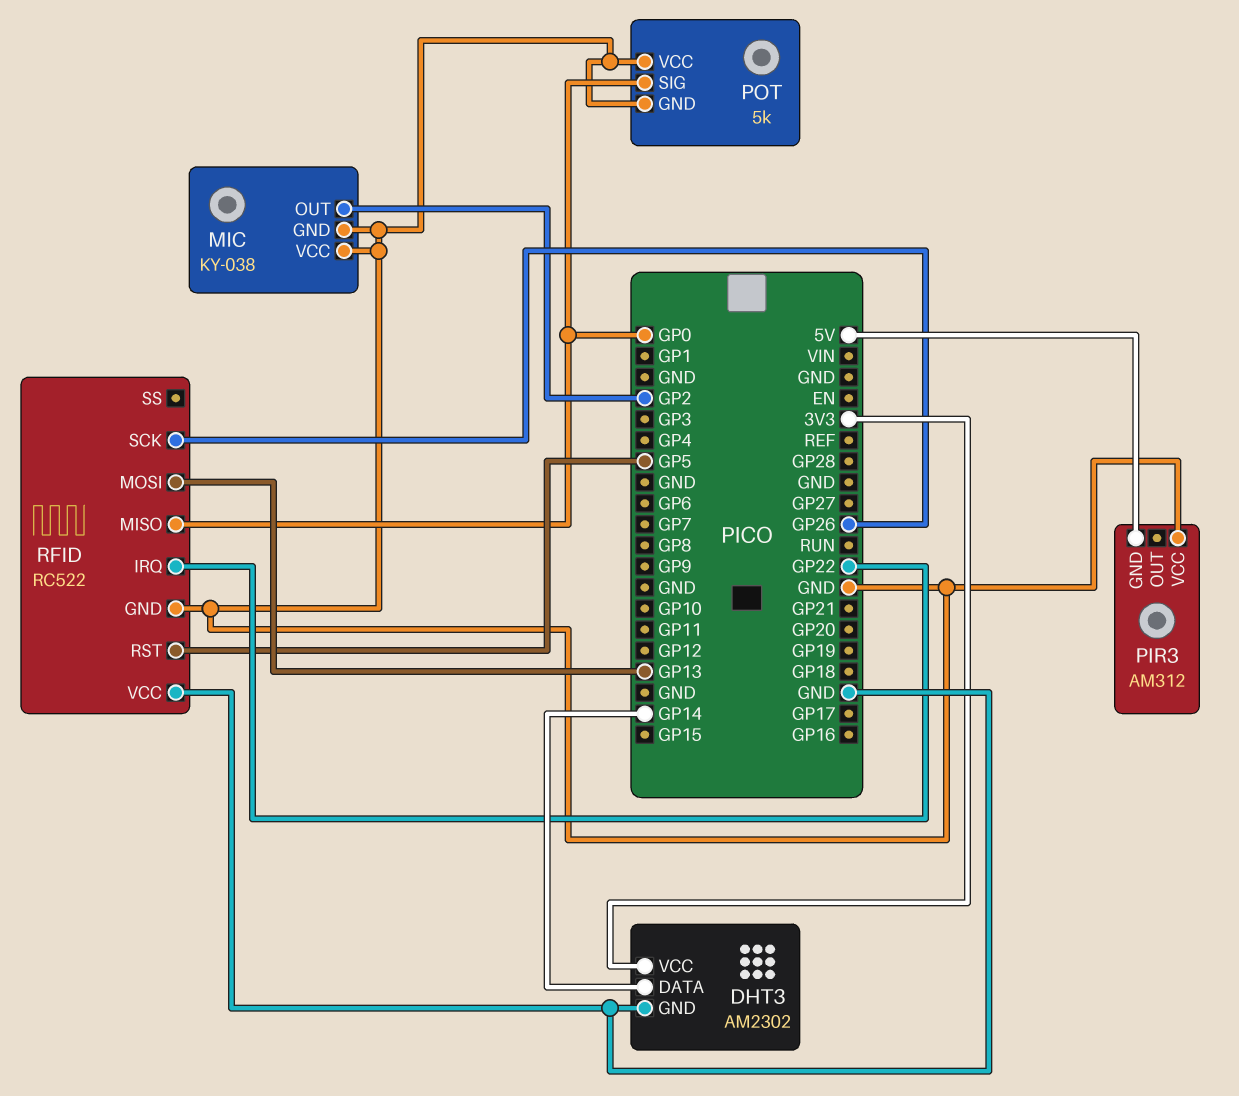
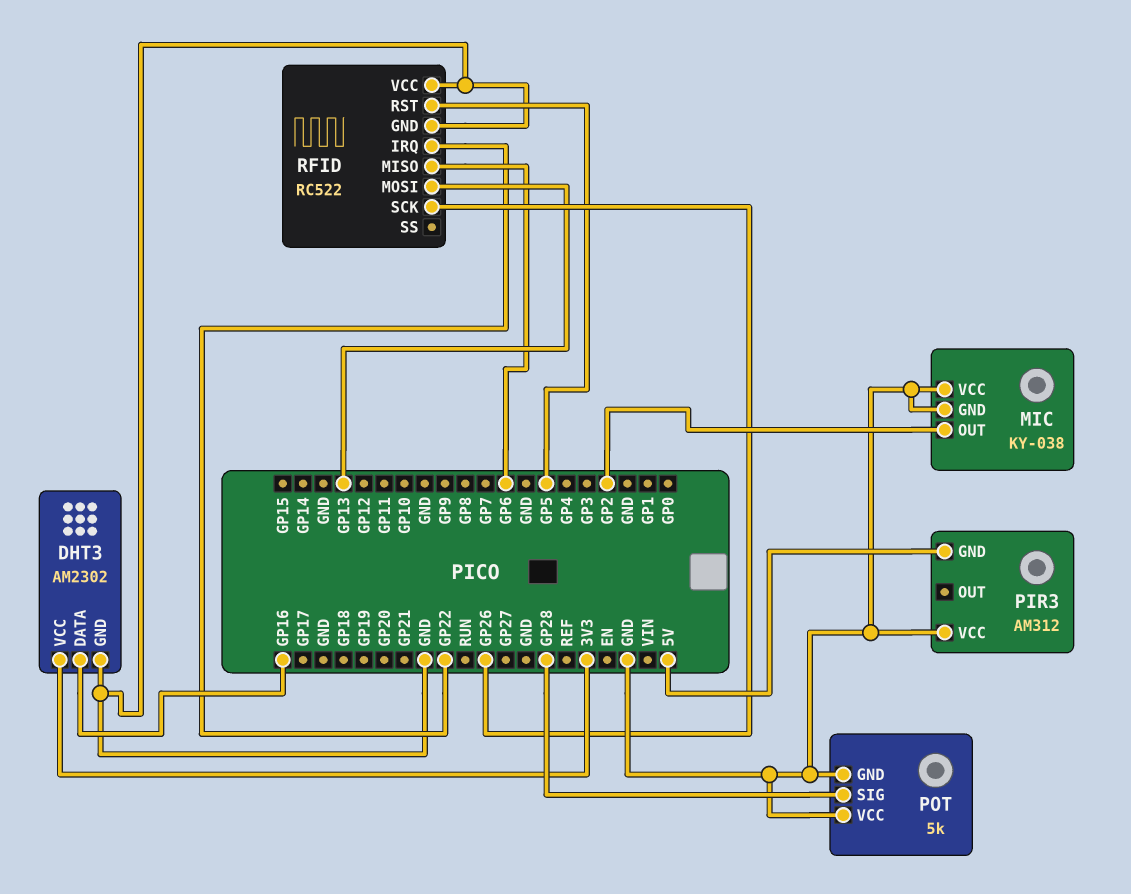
DHT3 pin DATA: GP14 -> GP16
POT pin SIG: GP0 -> GP28
RFID pin MISO: GP0 -> GP6

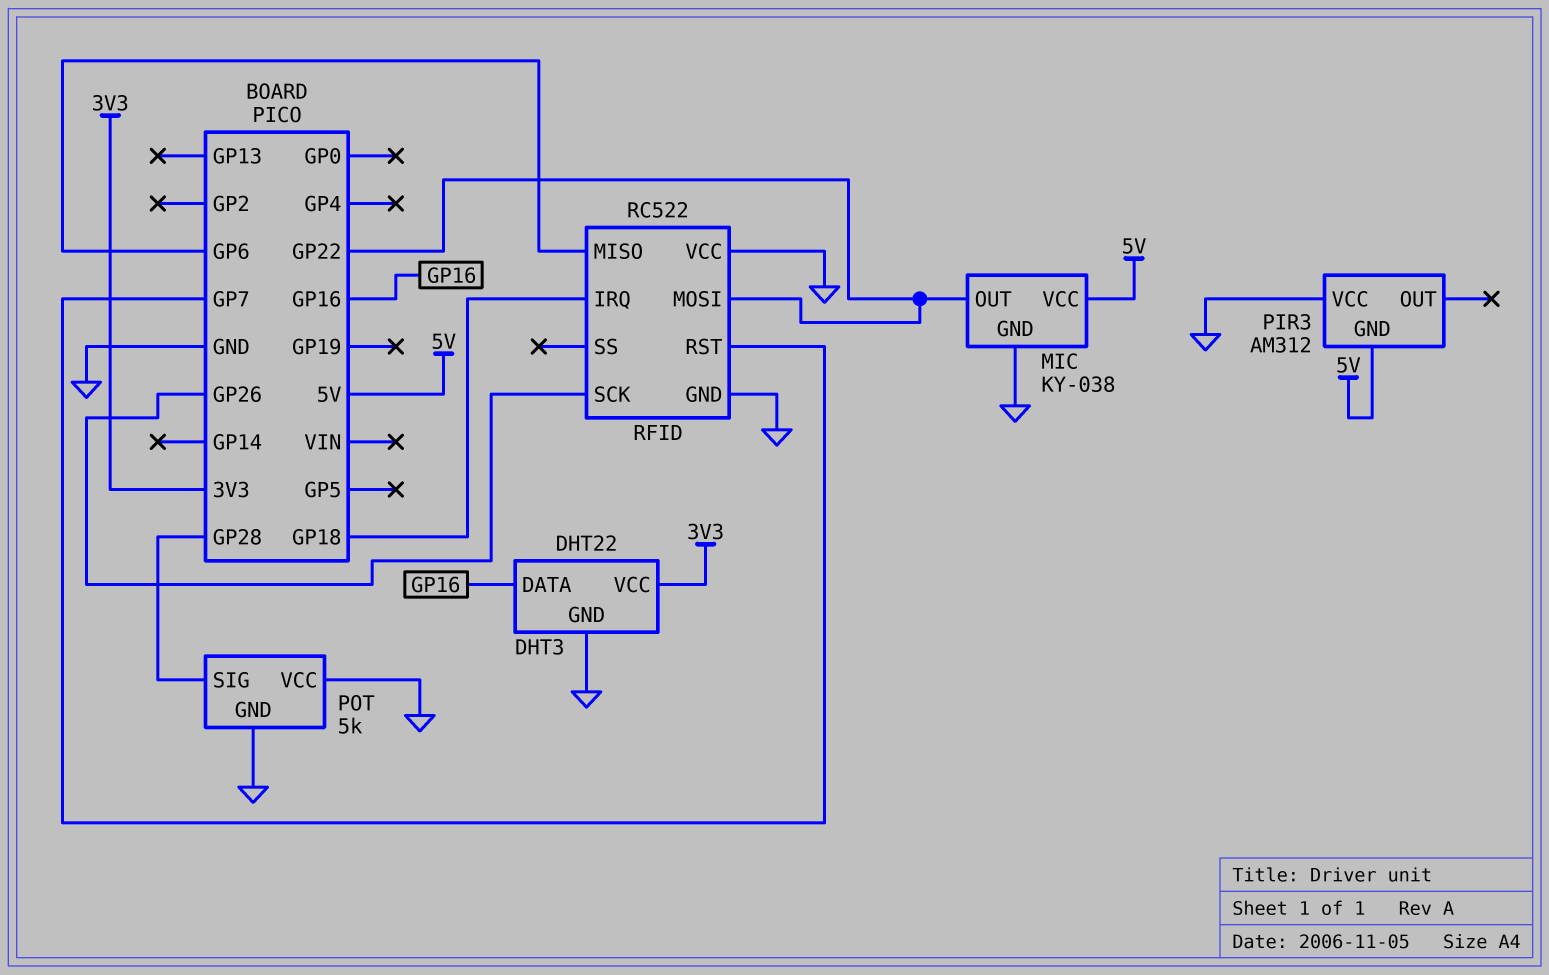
DHT3: AM2302 -> DHT22
MIC pin OUT: GP2 -> GP22
MIC pin VCC: GND -> 5V
RFID pin IRQ: GP22 -> GP18
RFID pin MOSI: GP13 -> GP22
RFID pin RST: GP5 -> GP7

